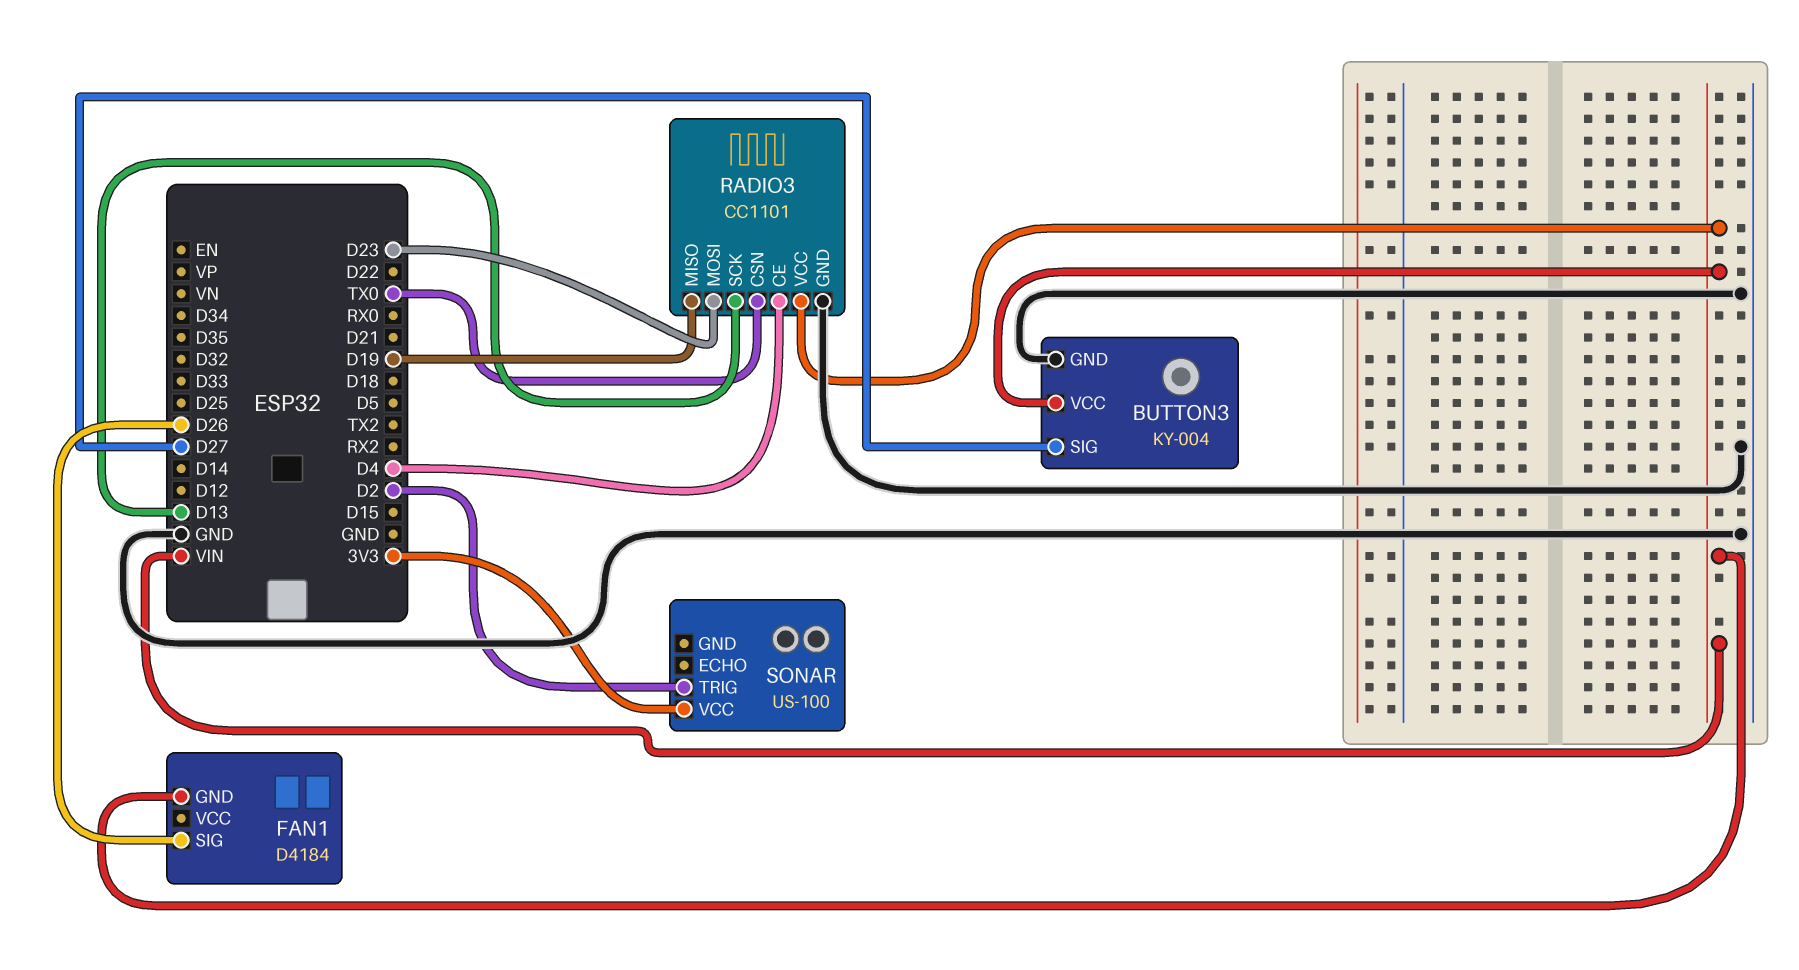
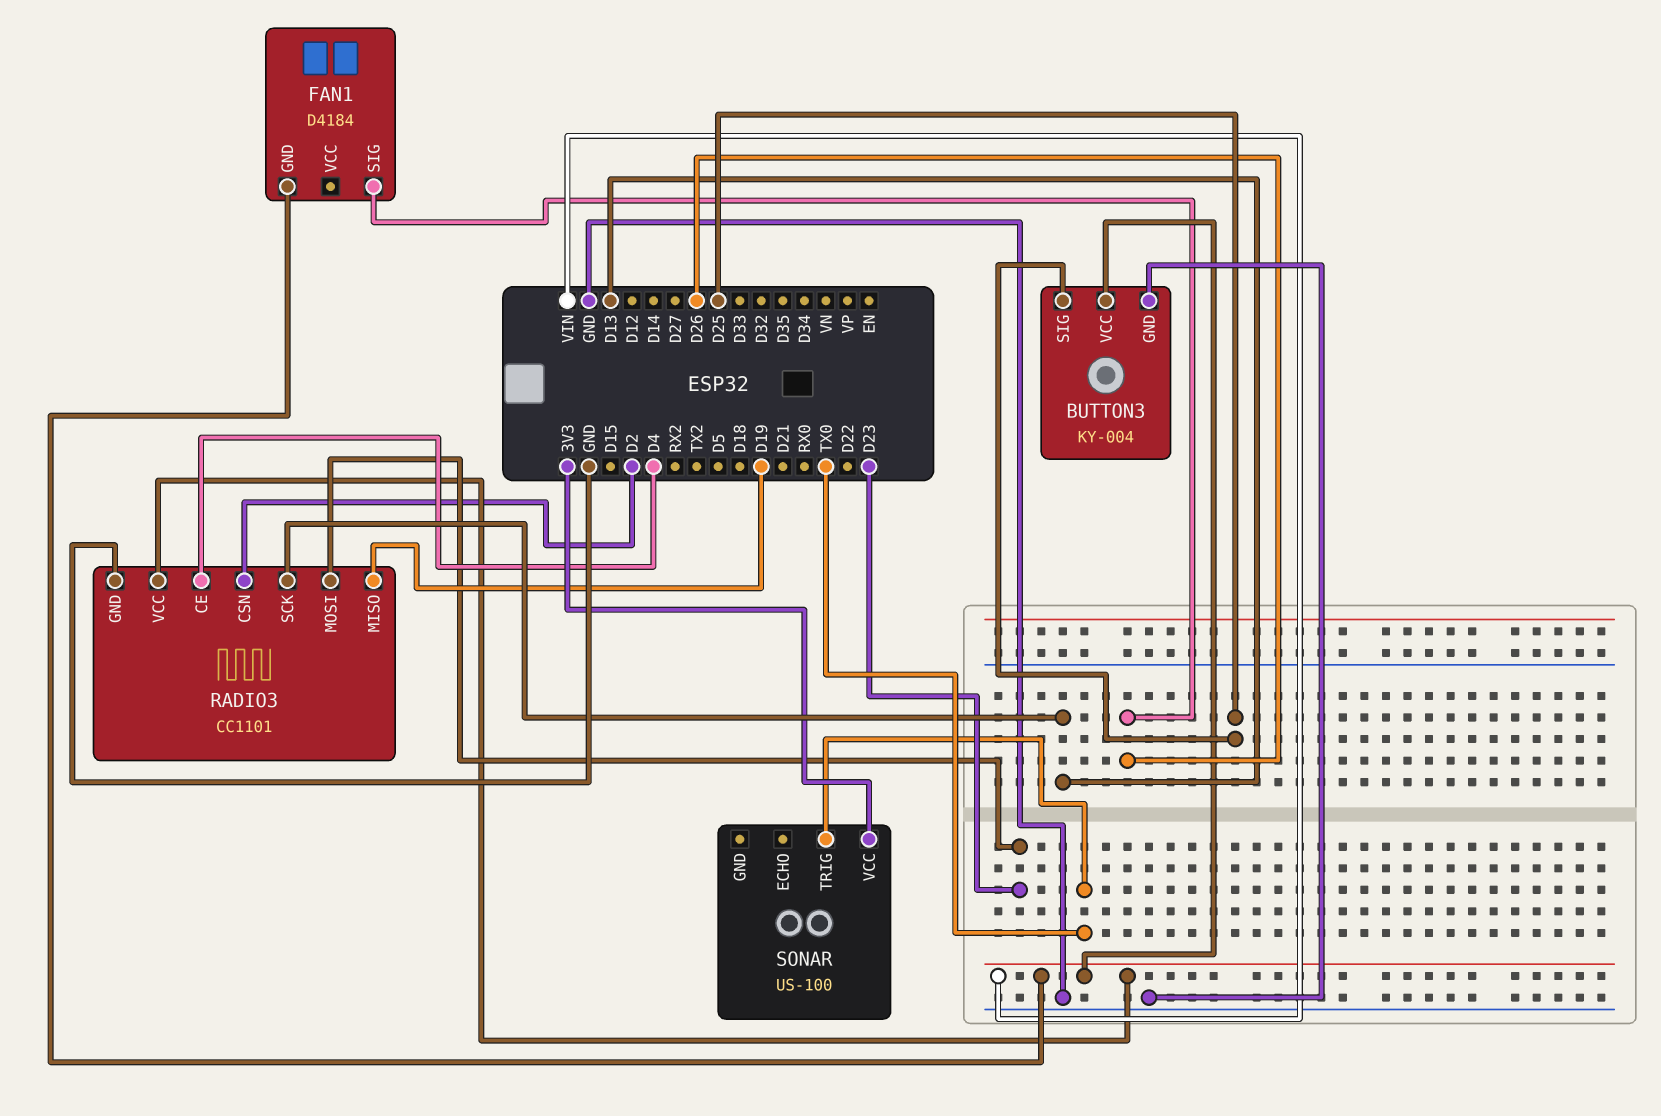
BUTTON3 pin SIG: D27 -> D25
RADIO3 pin CSN: TX0 -> D2
SONAR pin TRIG: D2 -> TX0

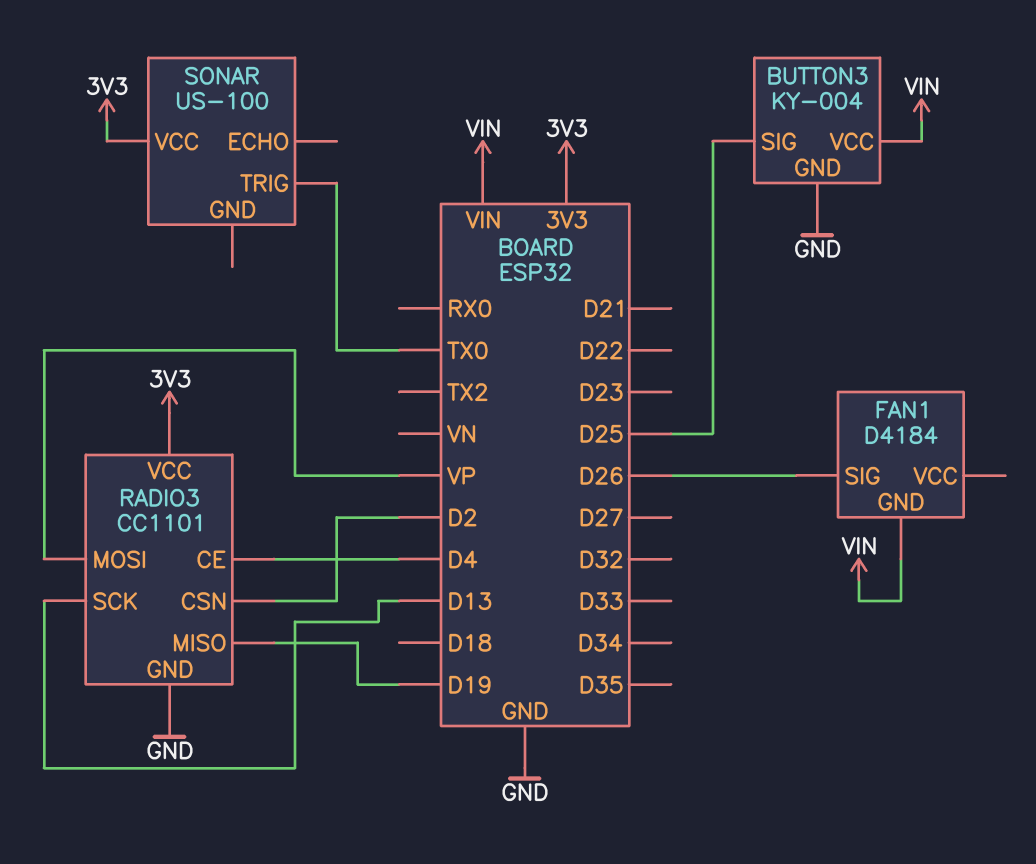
RADIO3 pin MOSI: D23 -> VP
RADIO3 pin VCC: VIN -> 3V3

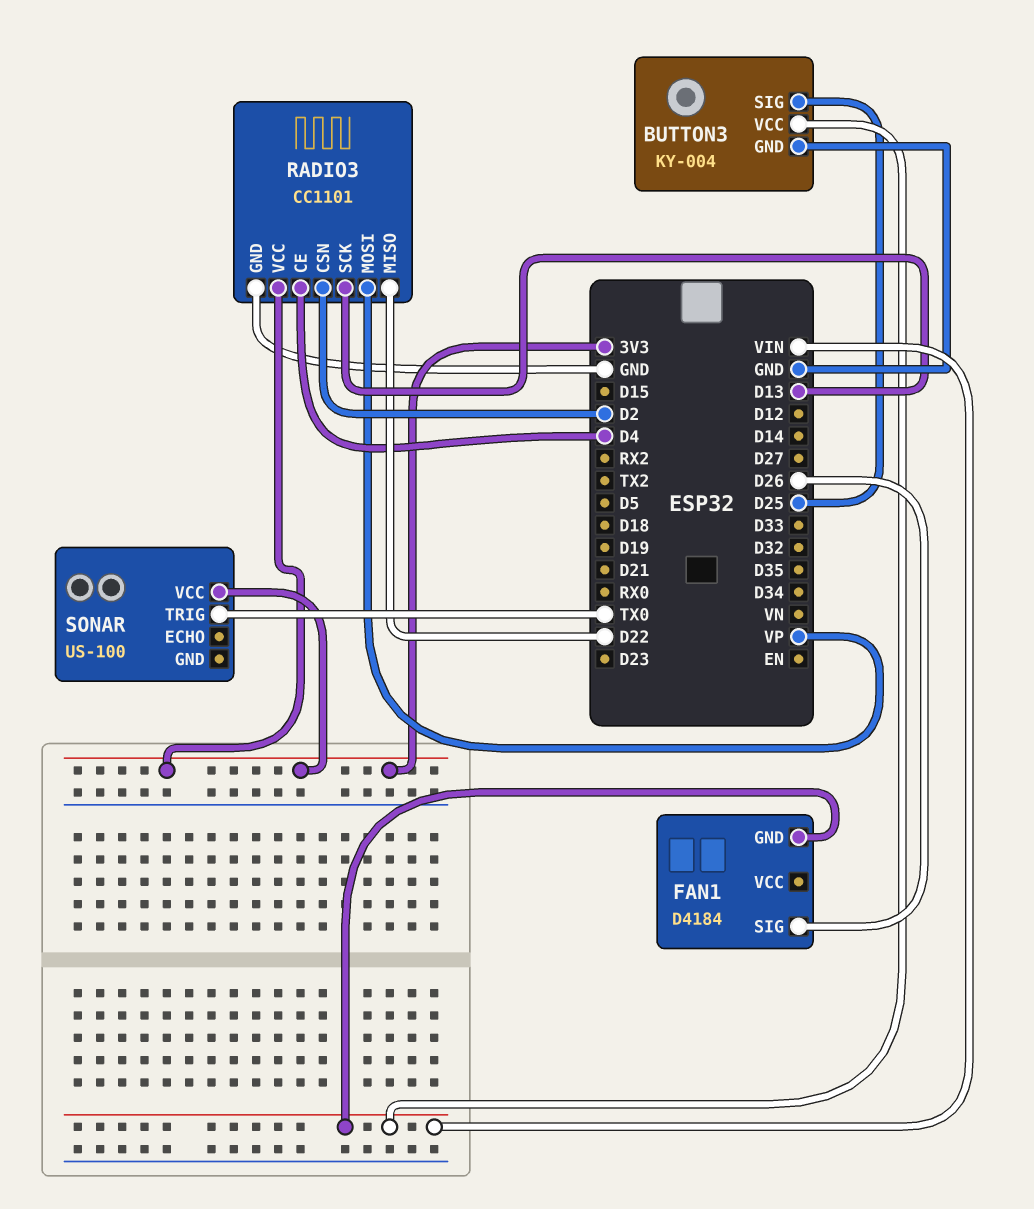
RADIO3 pin MISO: D19 -> D22

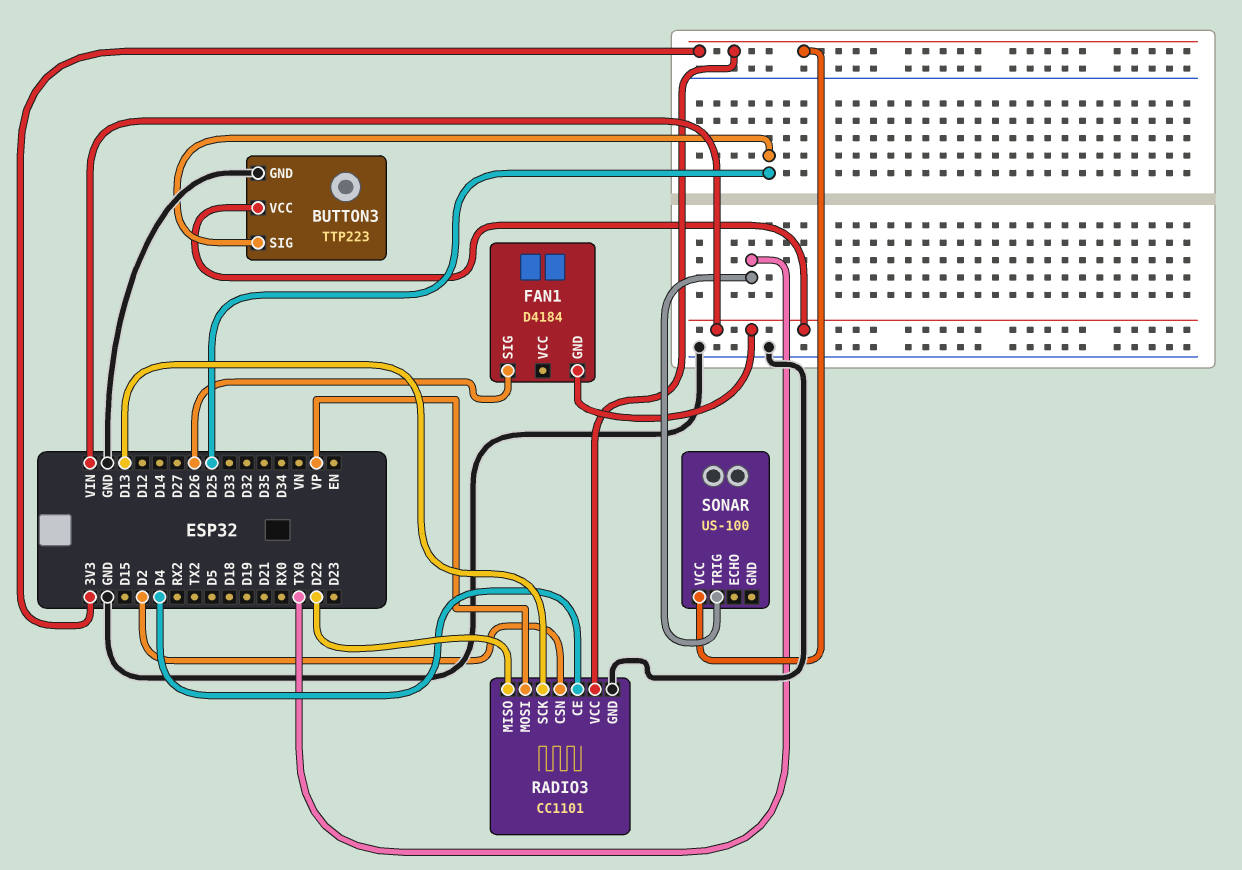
BUTTON3: KY-004 -> TTP223

